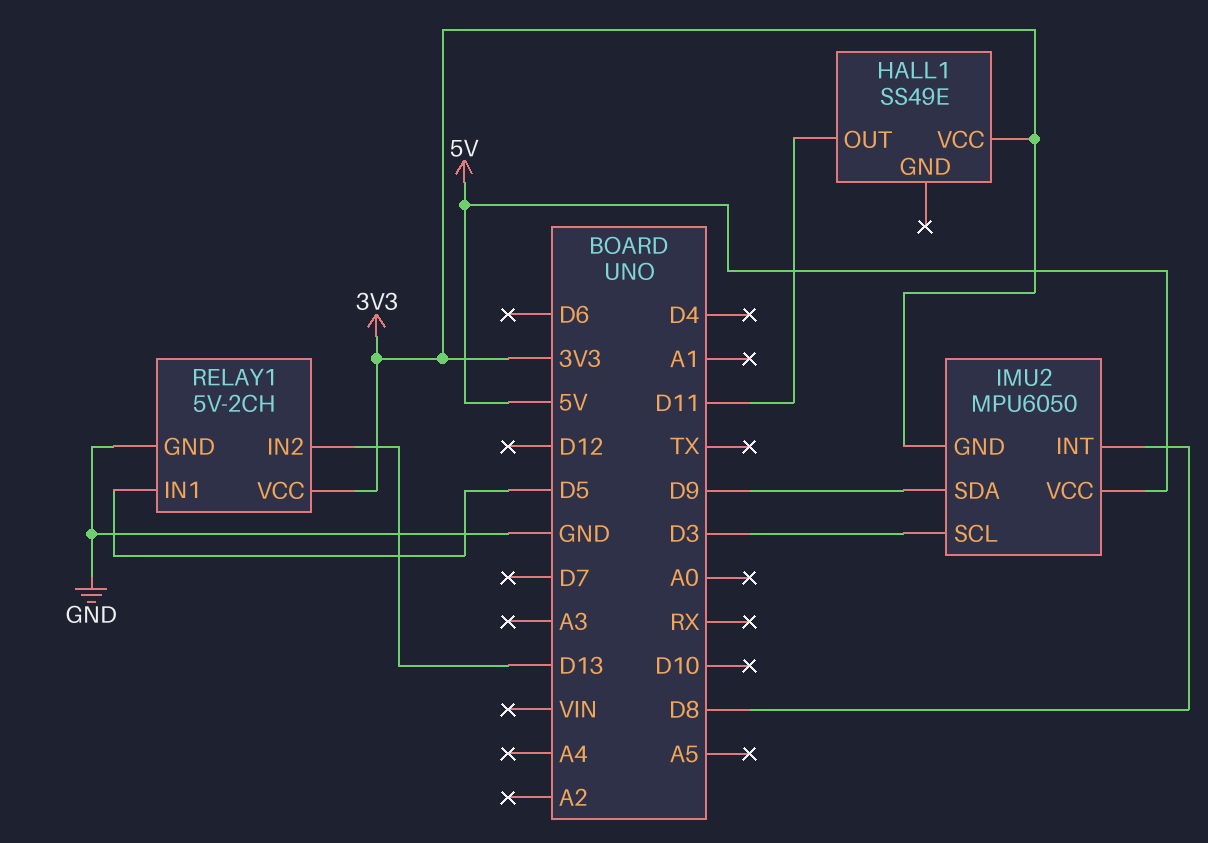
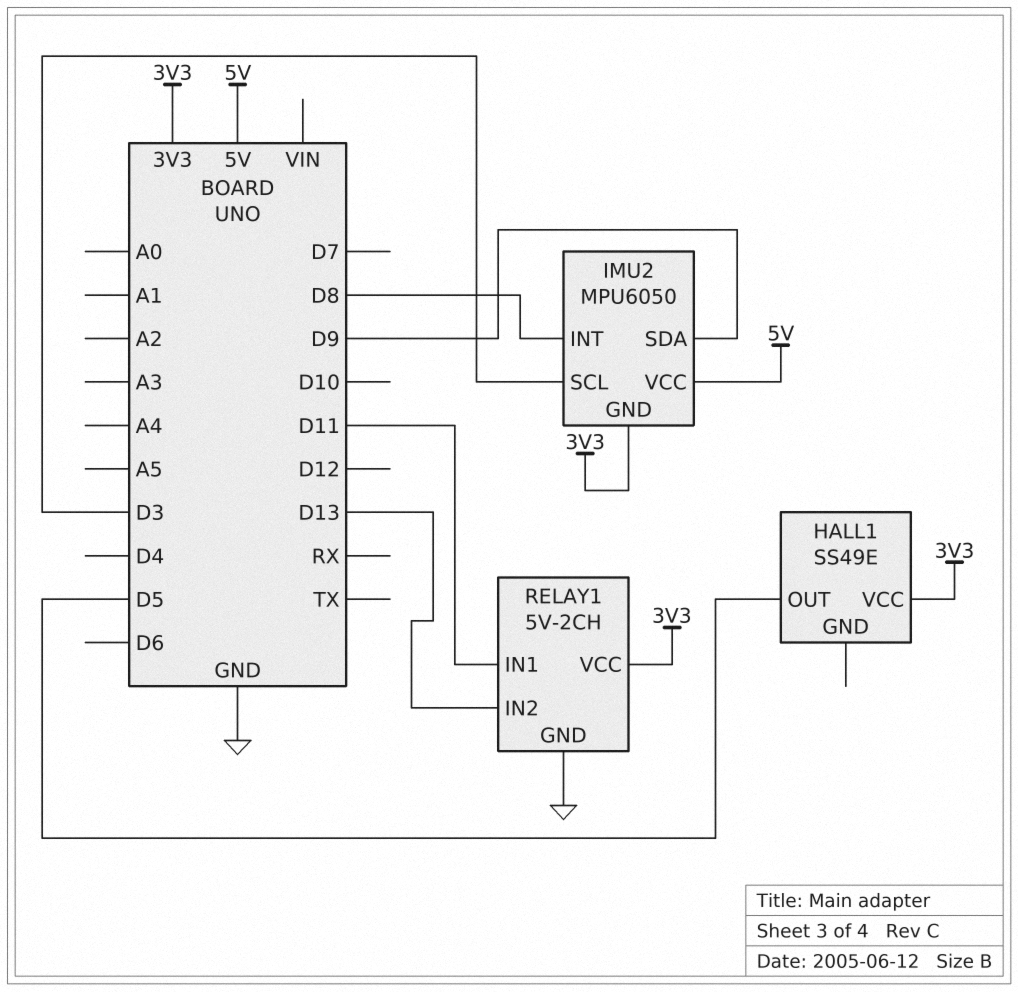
HALL1 pin OUT: D11 -> D5
RELAY1 pin IN1: D5 -> D11

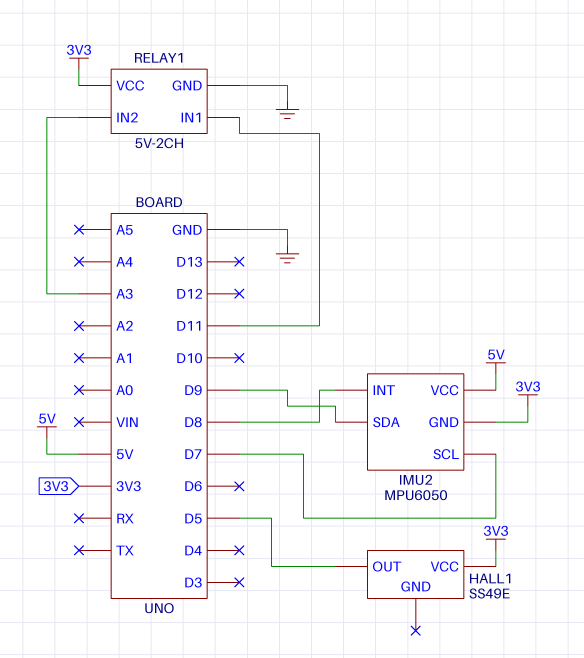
IMU2 pin SCL: D3 -> D7
RELAY1 pin IN2: D13 -> A3

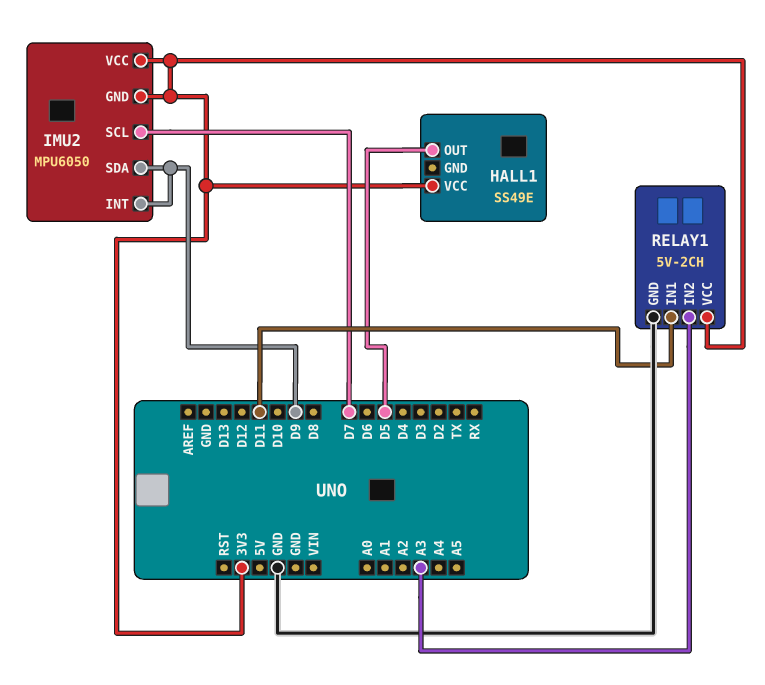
IMU2 pin INT: D8 -> D9
IMU2 pin VCC: 5V -> 3V3

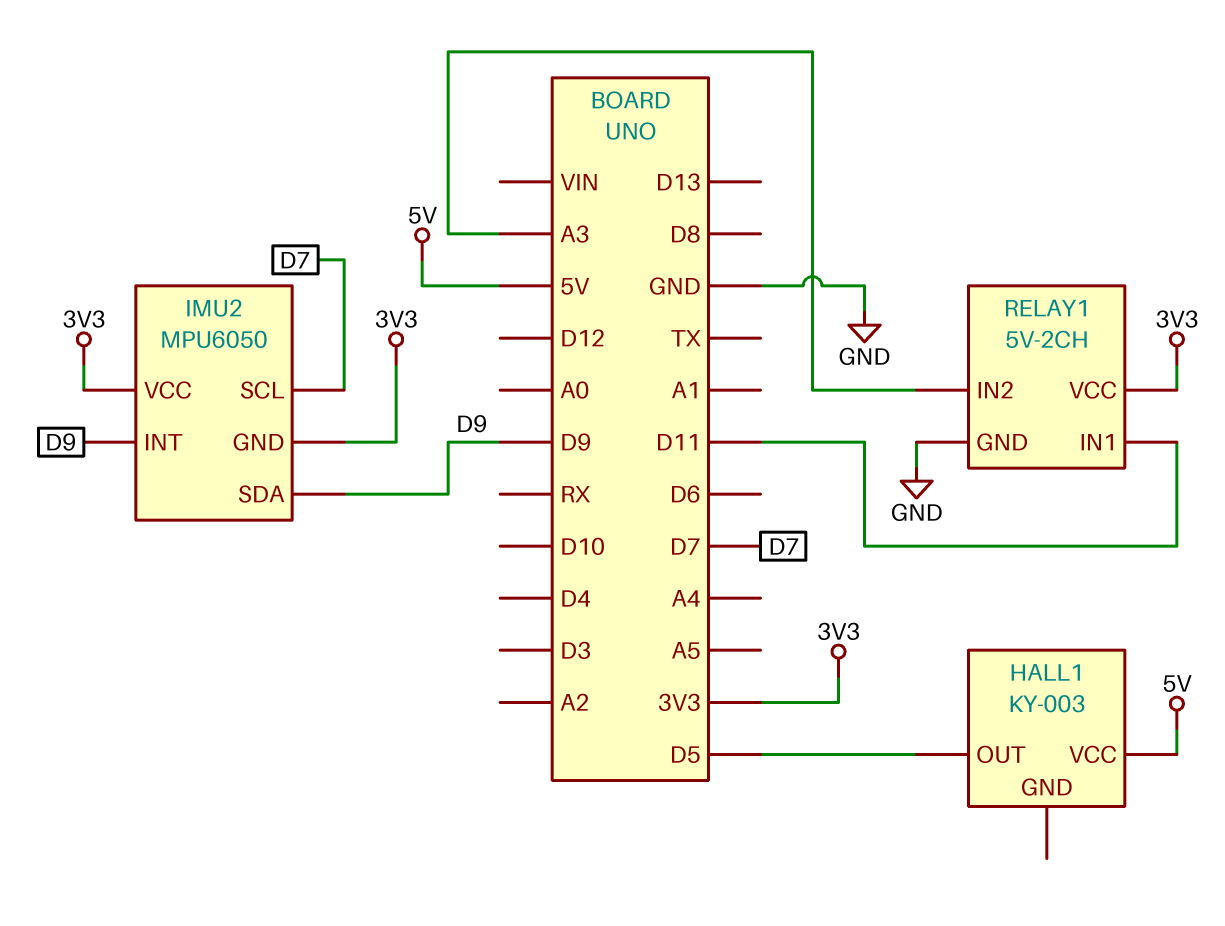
HALL1: SS49E -> KY-003
HALL1 pin VCC: 3V3 -> 5V

